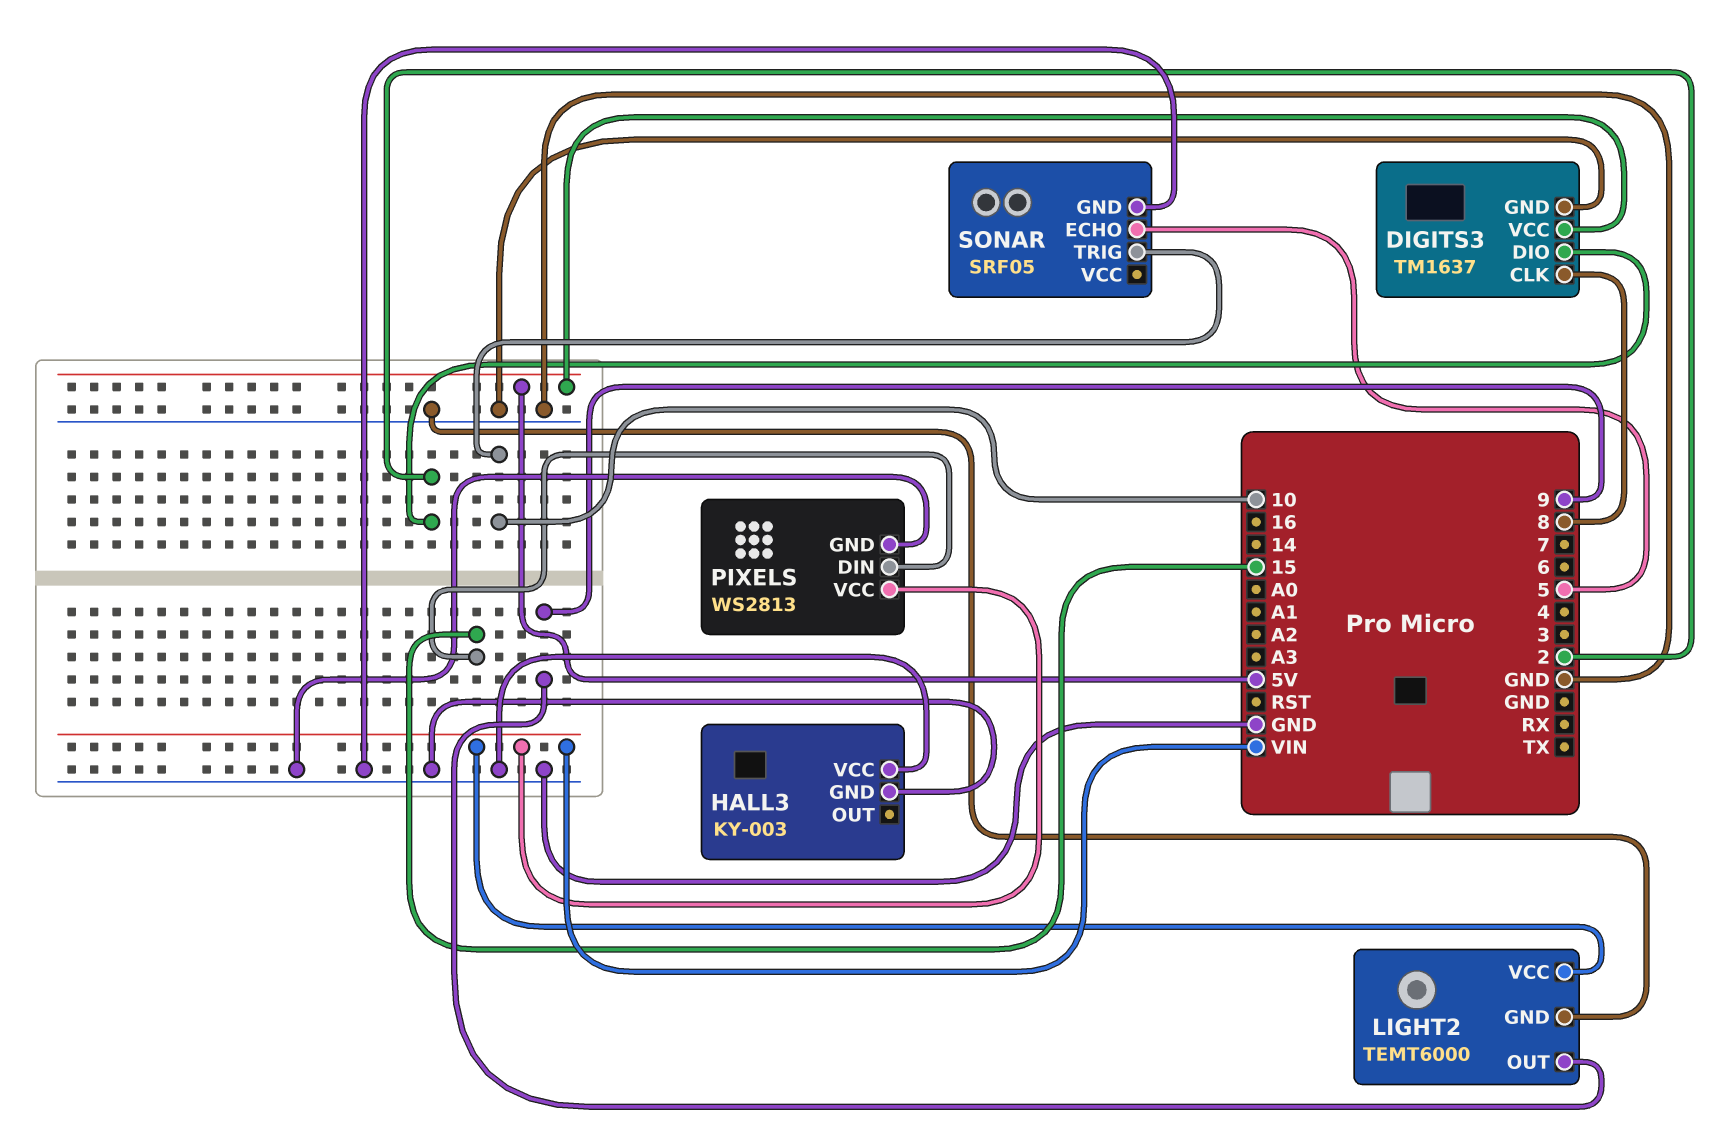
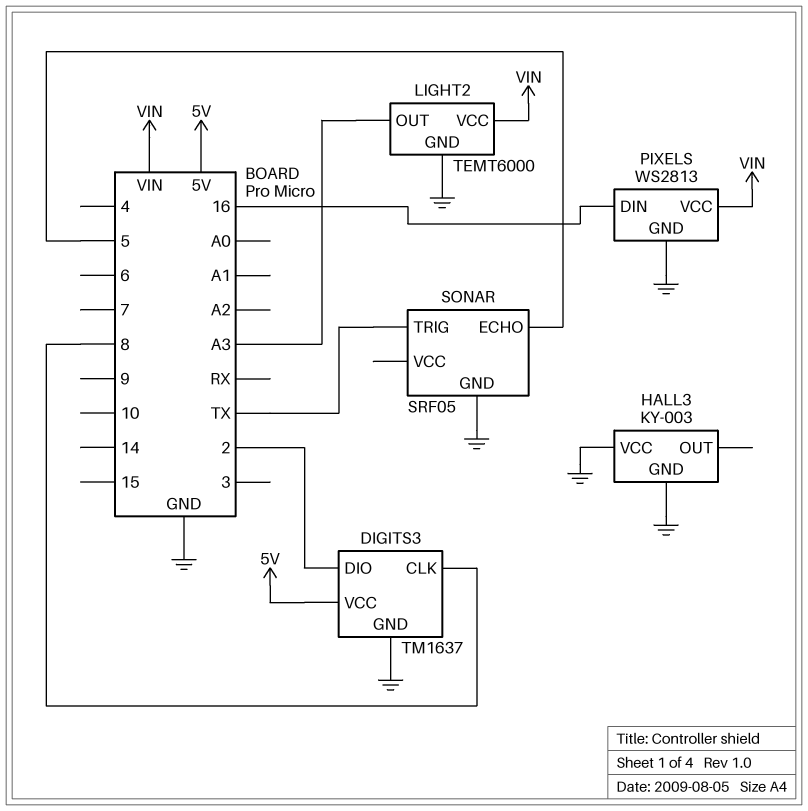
LIGHT2 pin OUT: 9 -> A3
PIXELS pin DIN: 15 -> 16
SONAR pin TRIG: 10 -> TX

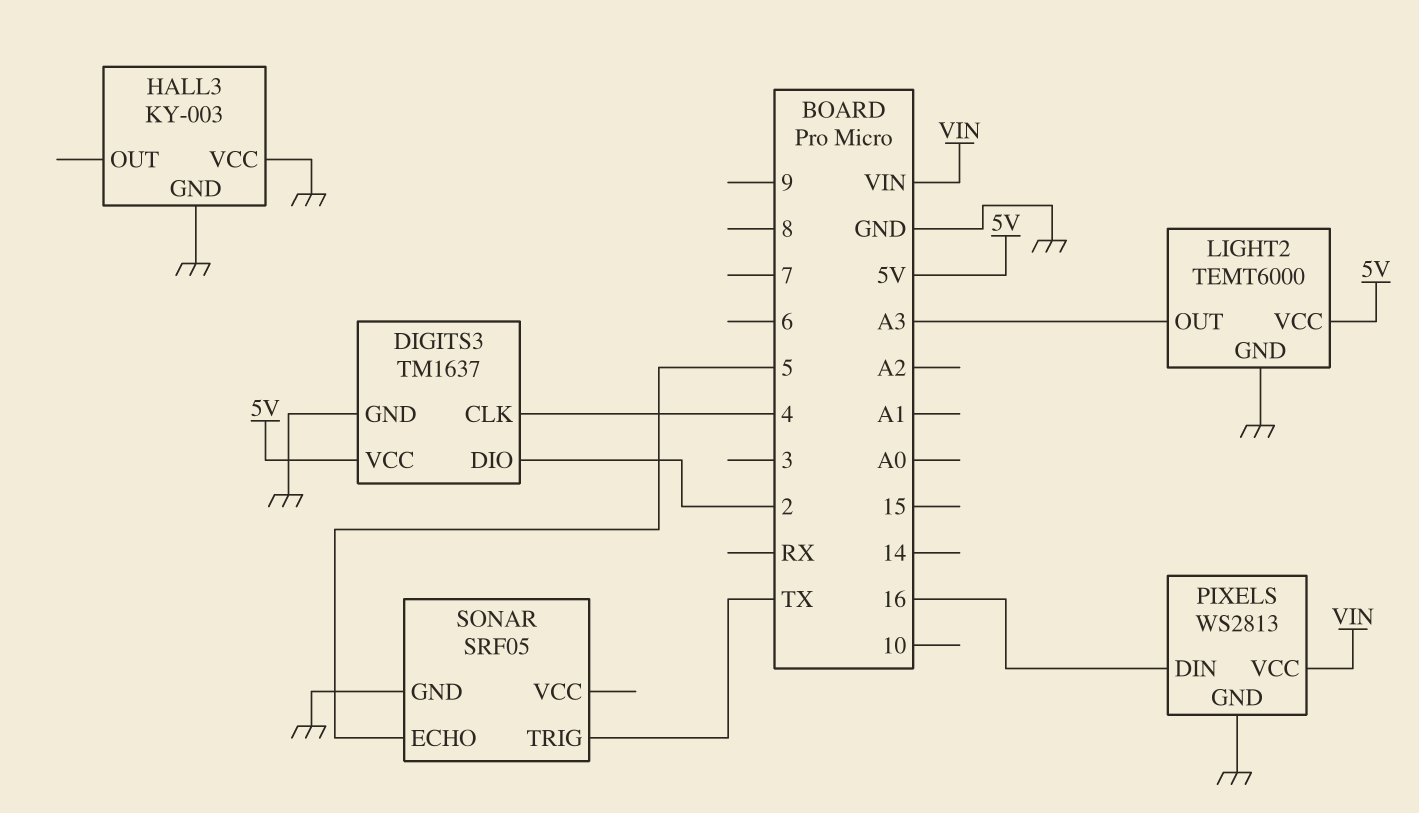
DIGITS3 pin CLK: 8 -> 4
LIGHT2 pin VCC: VIN -> 5V

